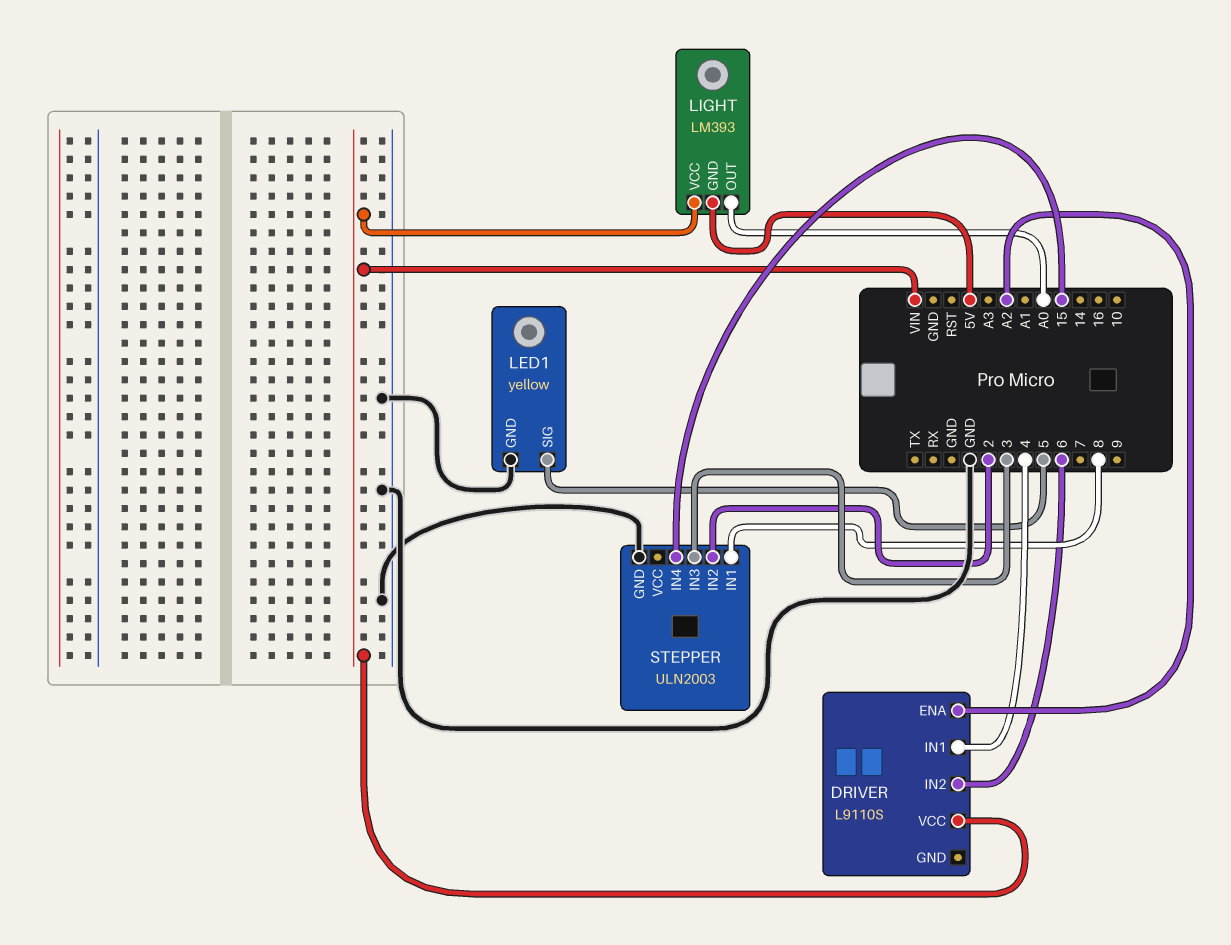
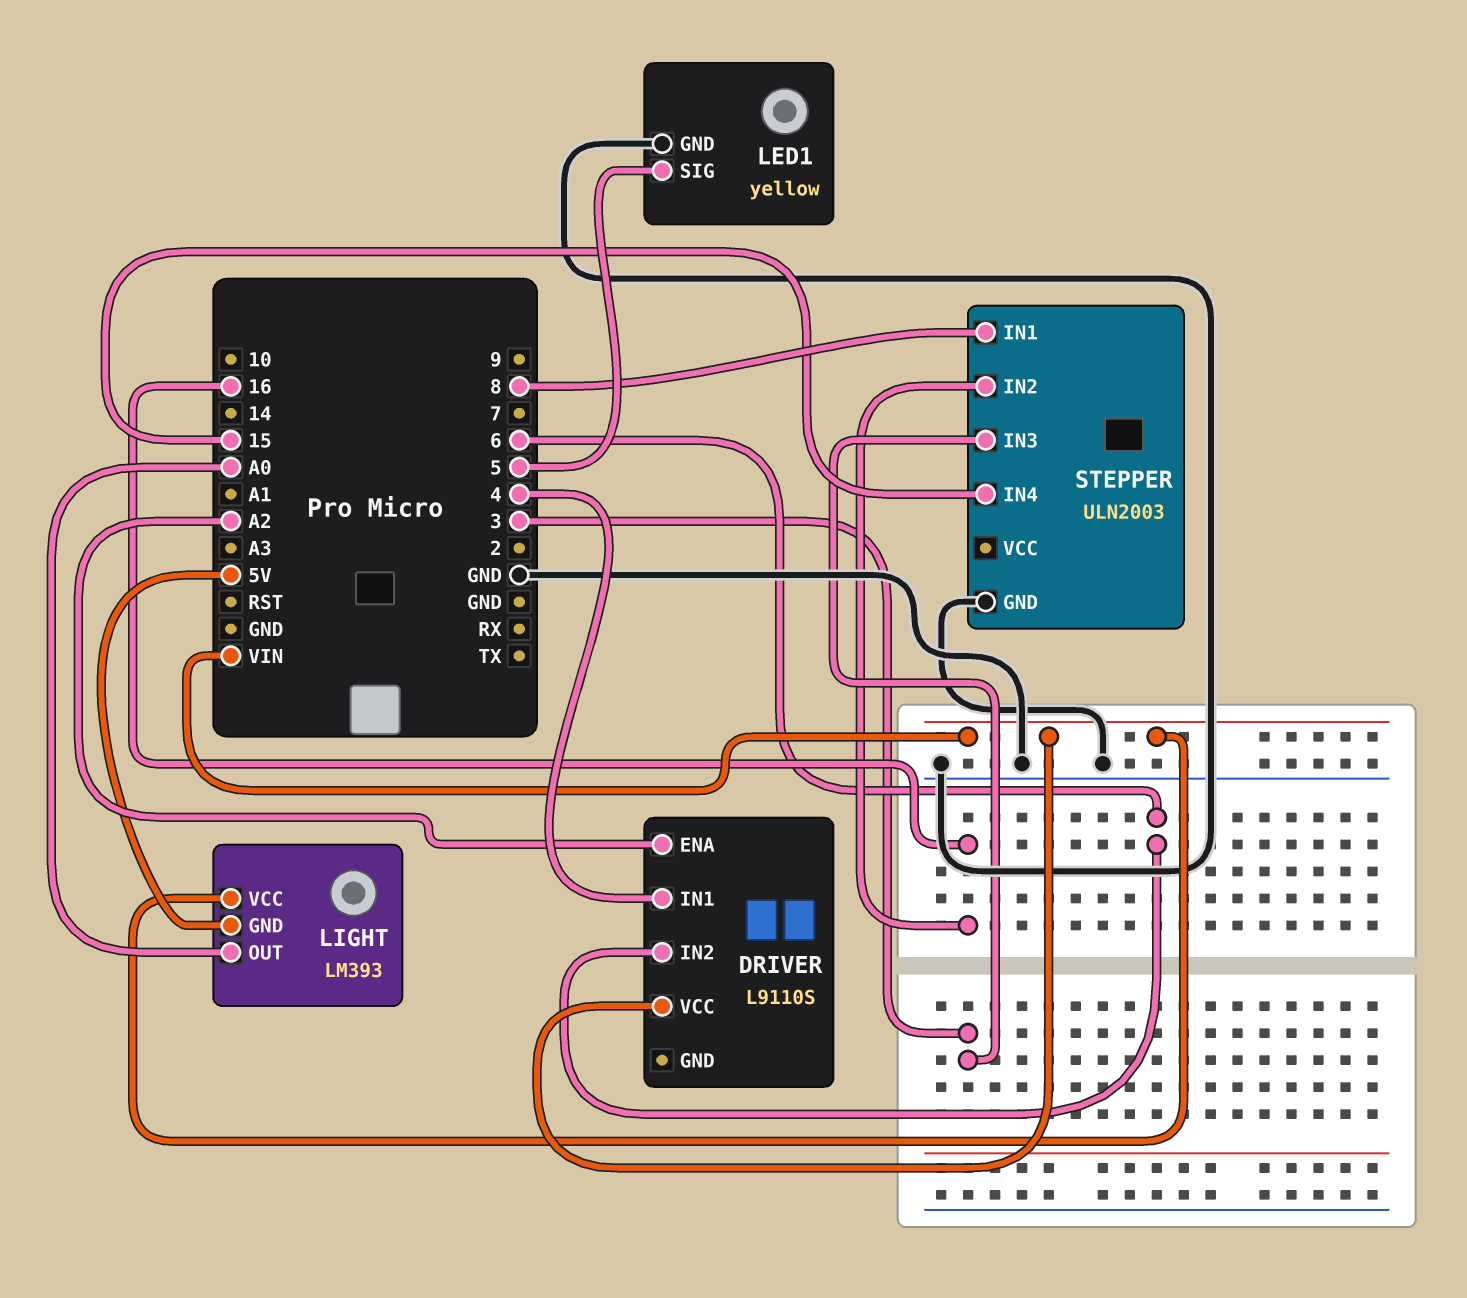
STEPPER pin IN2: 2 -> 16

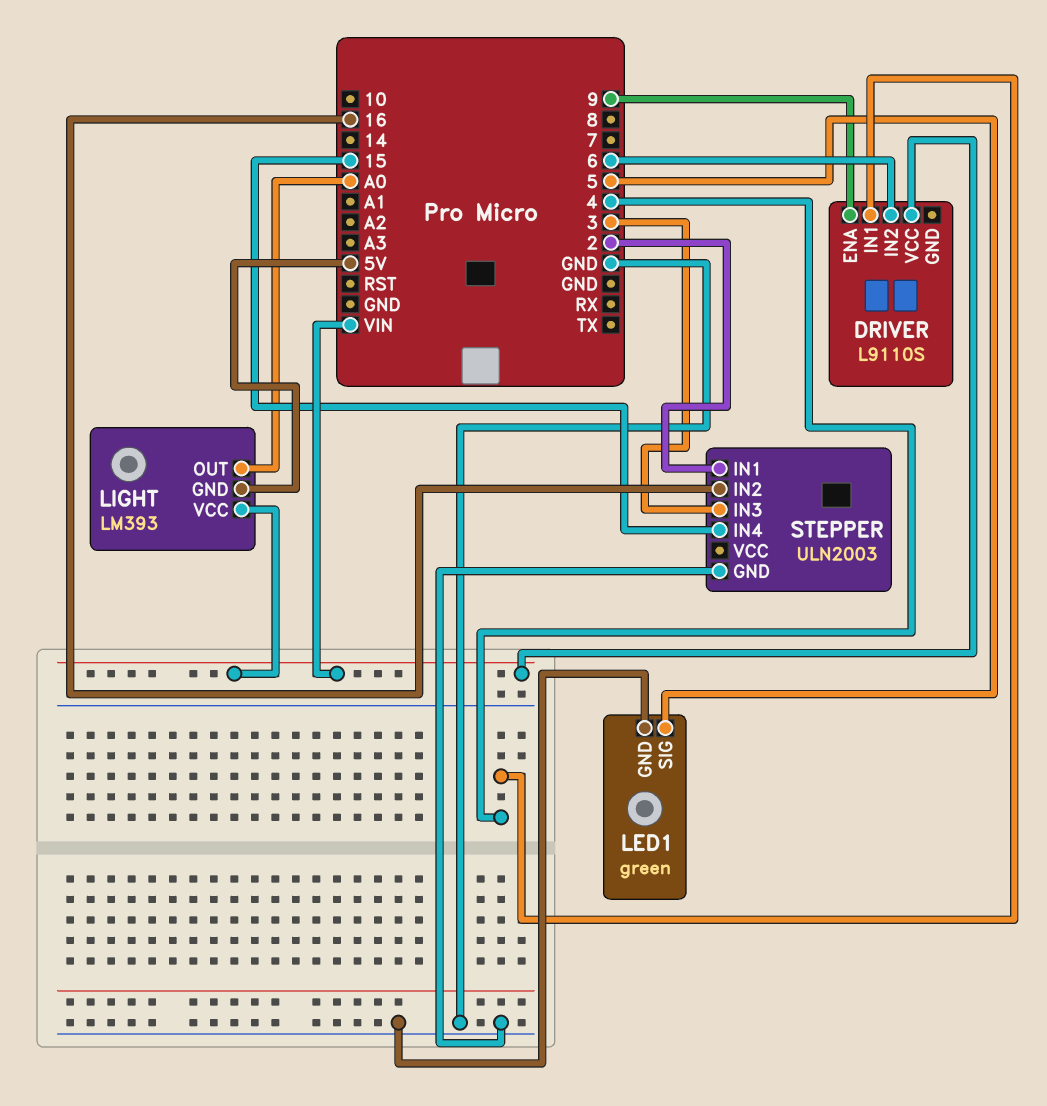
DRIVER pin ENA: A2 -> 9
LED1: yellow -> green
STEPPER pin IN1: 8 -> 2

